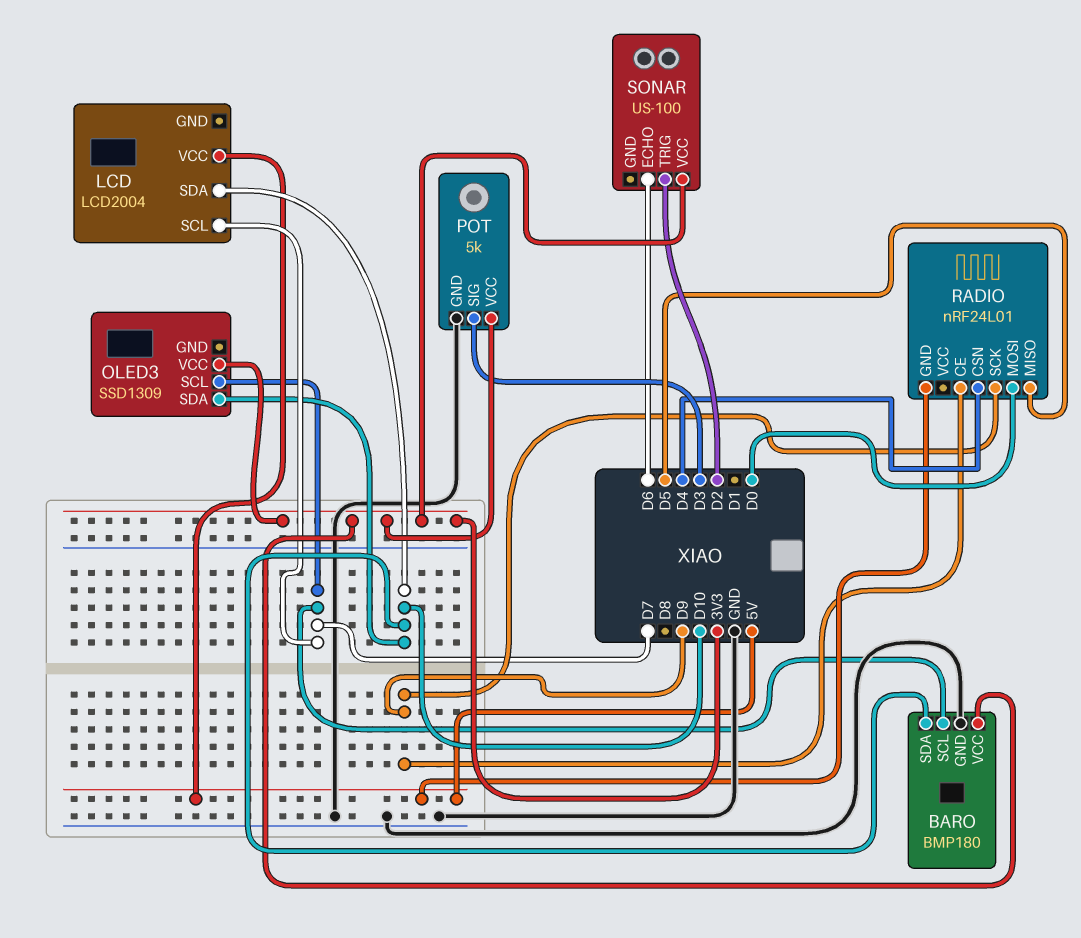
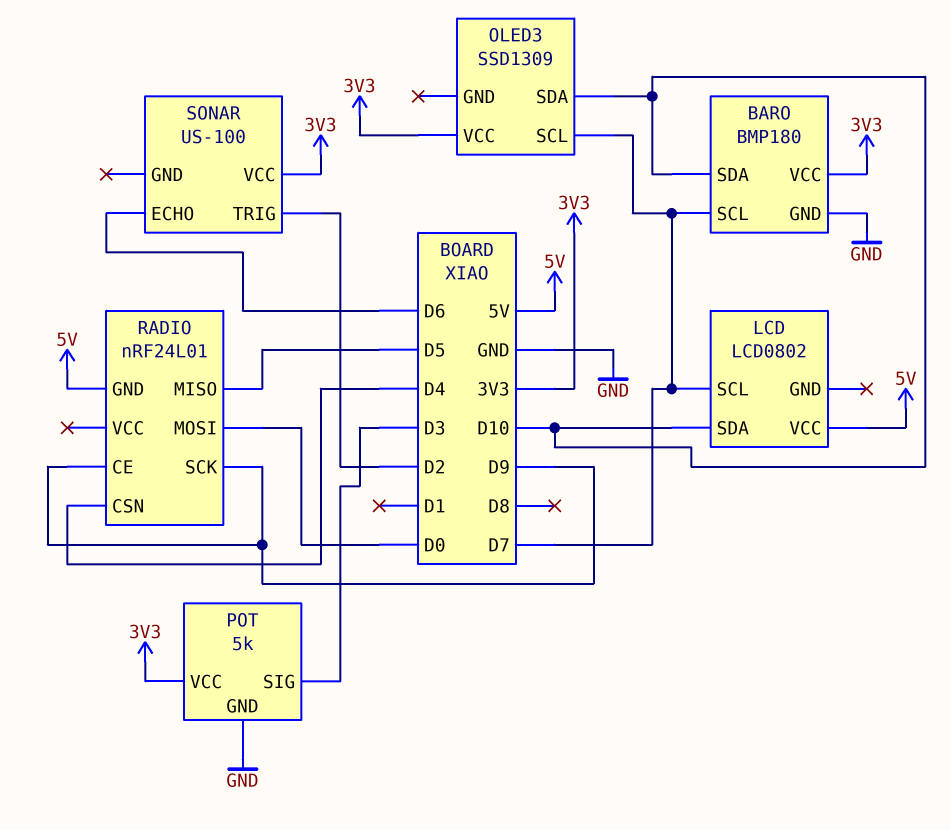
LCD: LCD2004 -> LCD0802

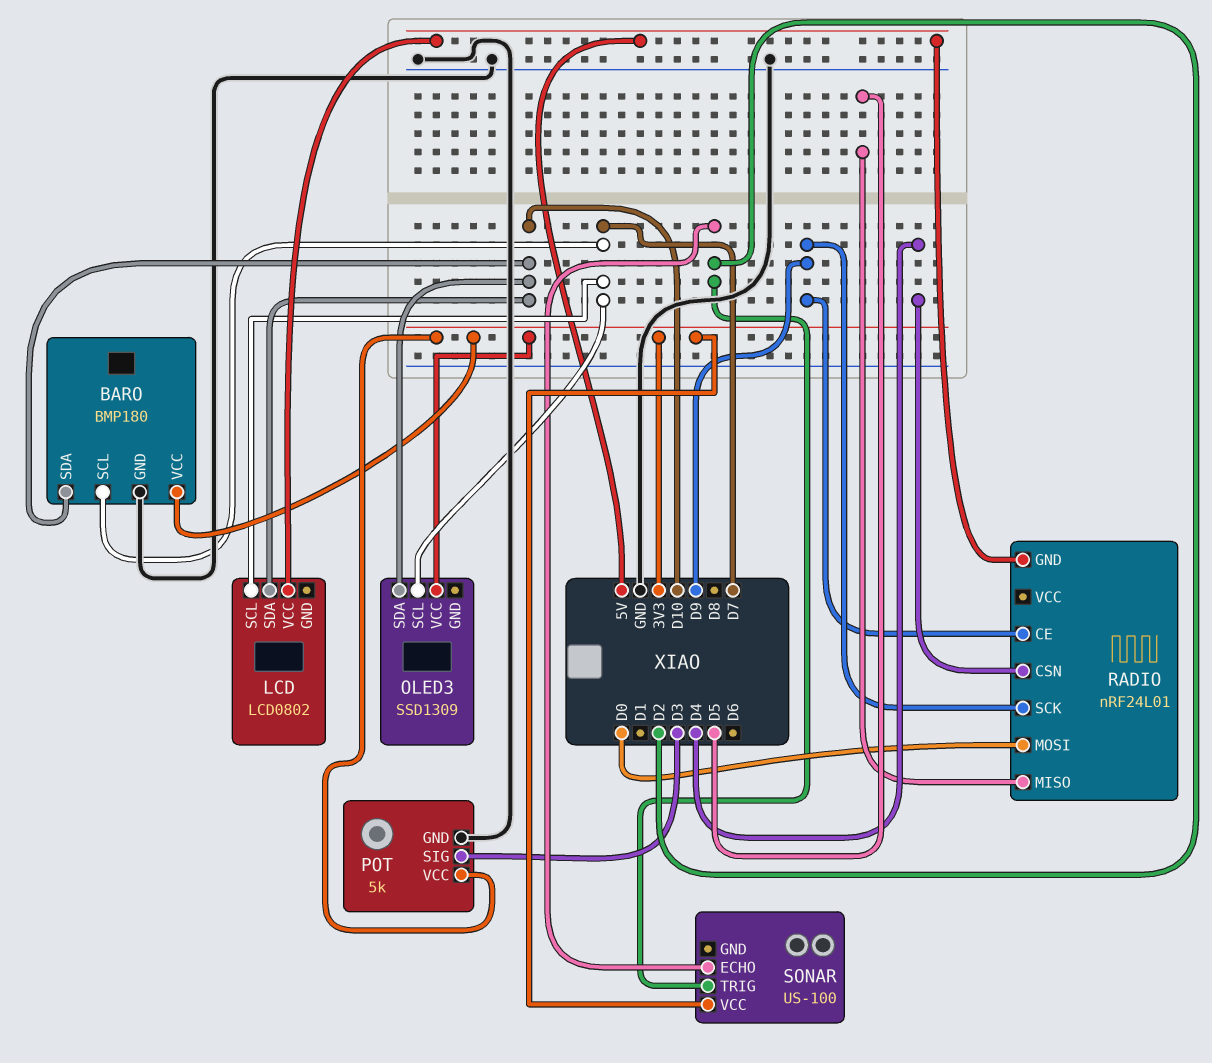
SONAR pin ECHO: D6 -> D2

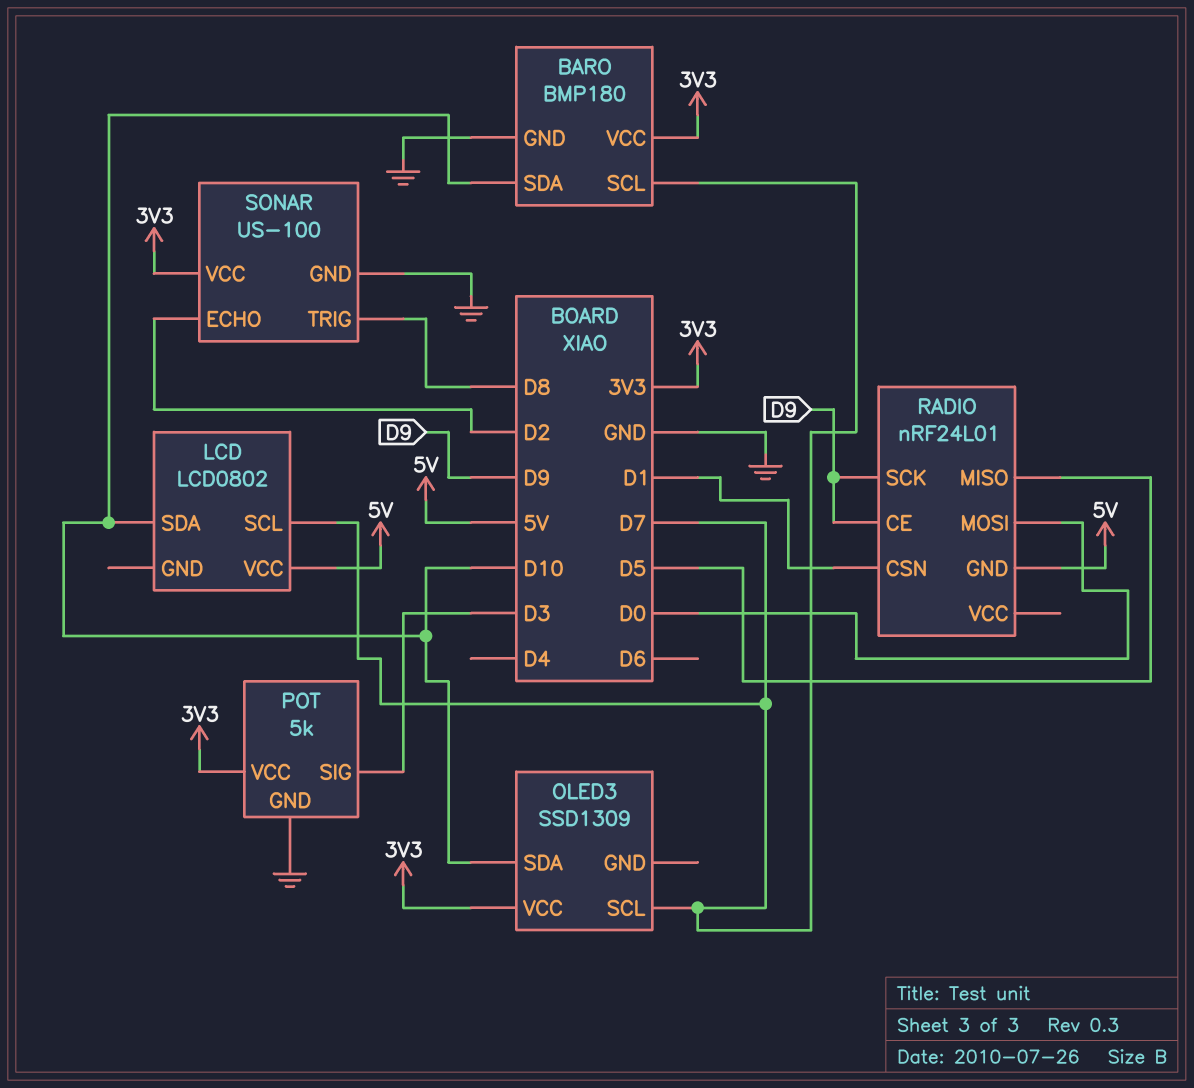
RADIO pin CSN: D4 -> D1
SONAR pin GND: none -> GND
SONAR pin TRIG: D2 -> D8

